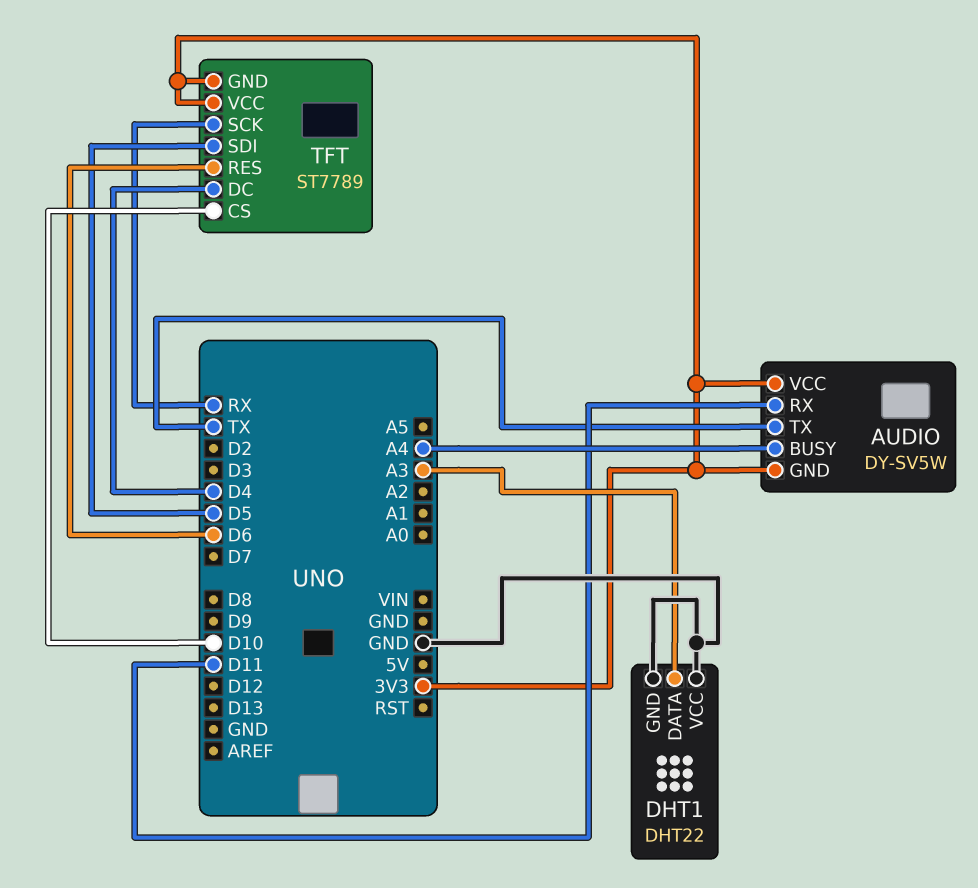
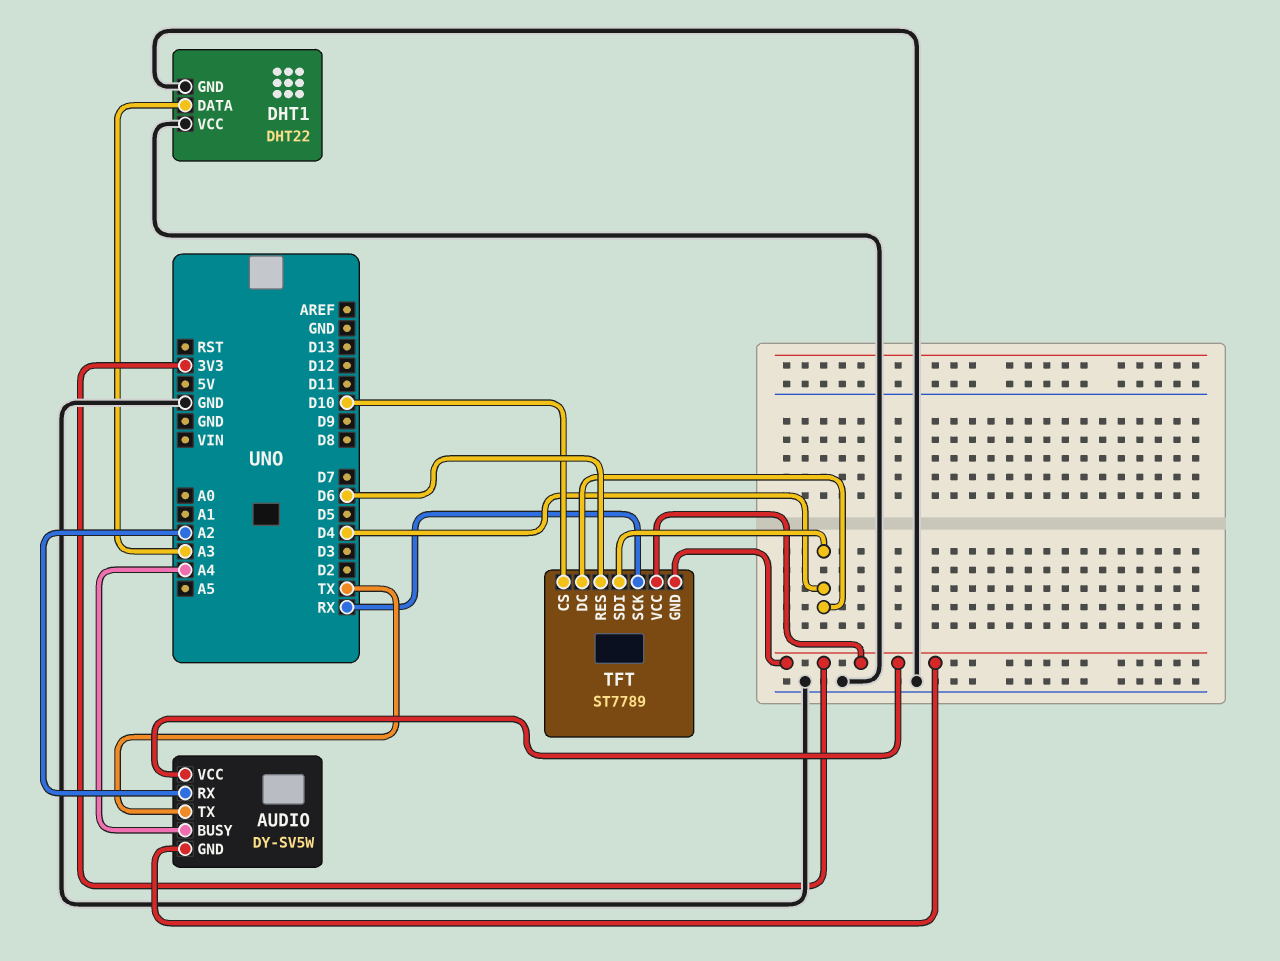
AUDIO pin RX: D11 -> A2
TFT pin SDI: D5 -> D4

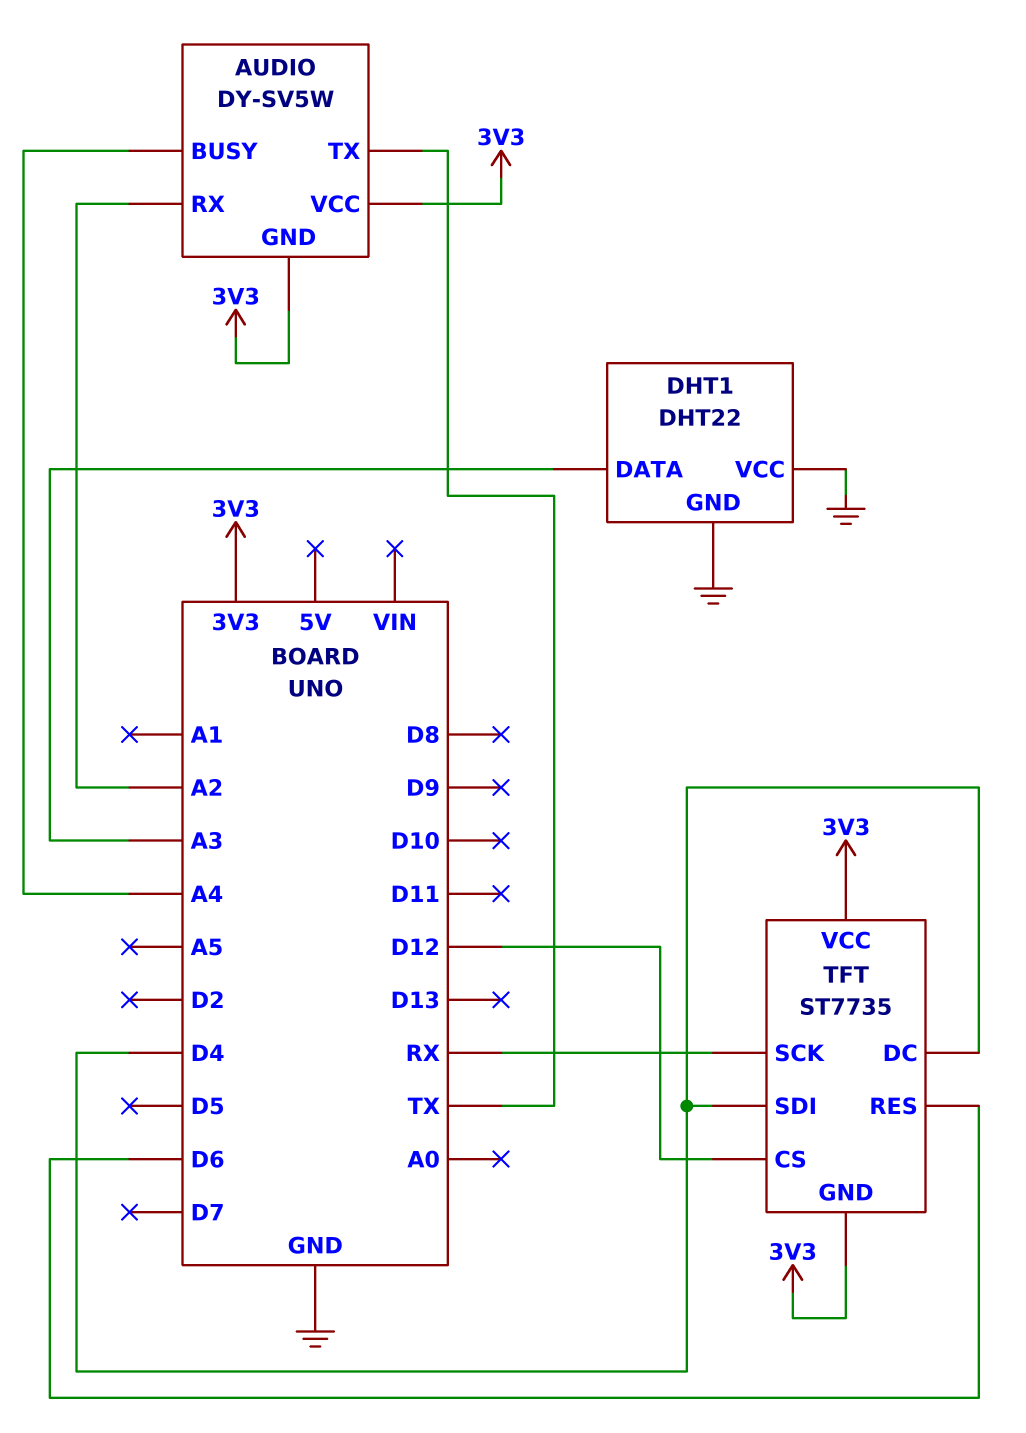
TFT: ST7789 -> ST7735
TFT pin CS: D10 -> D12

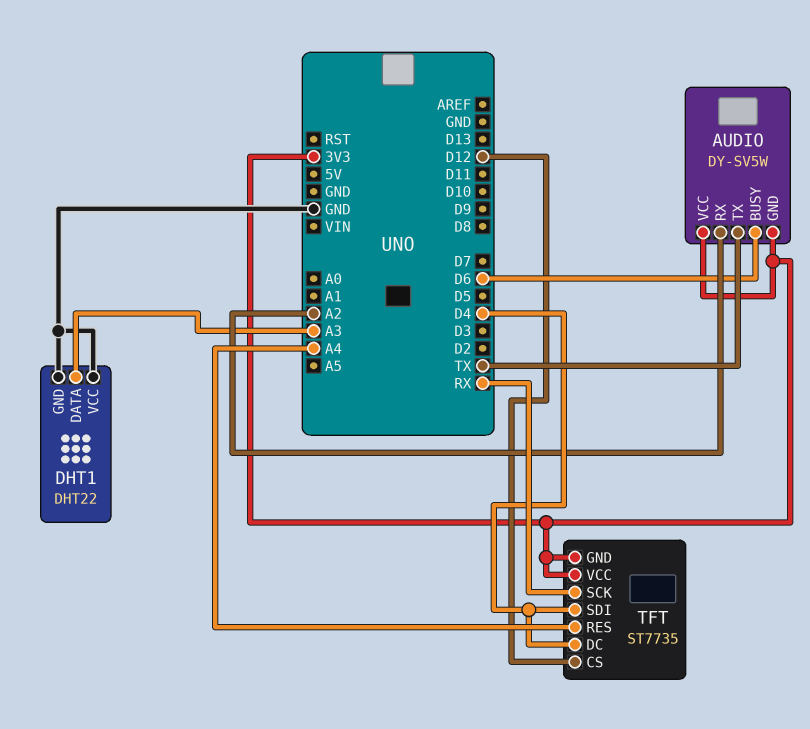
AUDIO pin BUSY: A4 -> D6
TFT pin RES: D6 -> A4

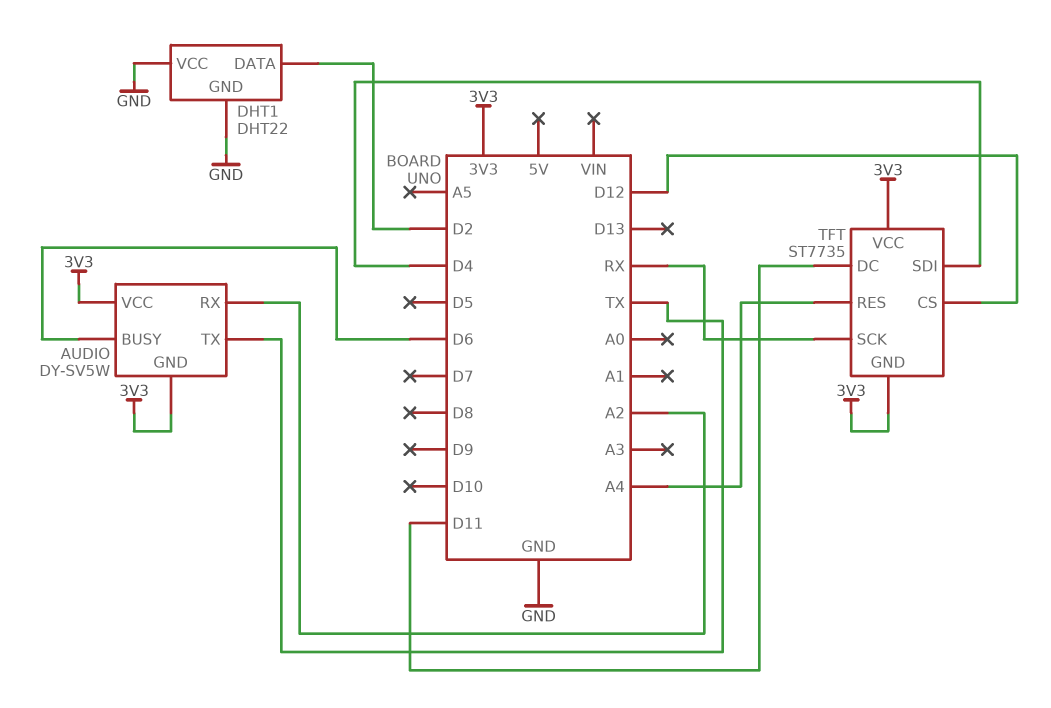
DHT1 pin DATA: A3 -> D2
TFT pin DC: D4 -> D11

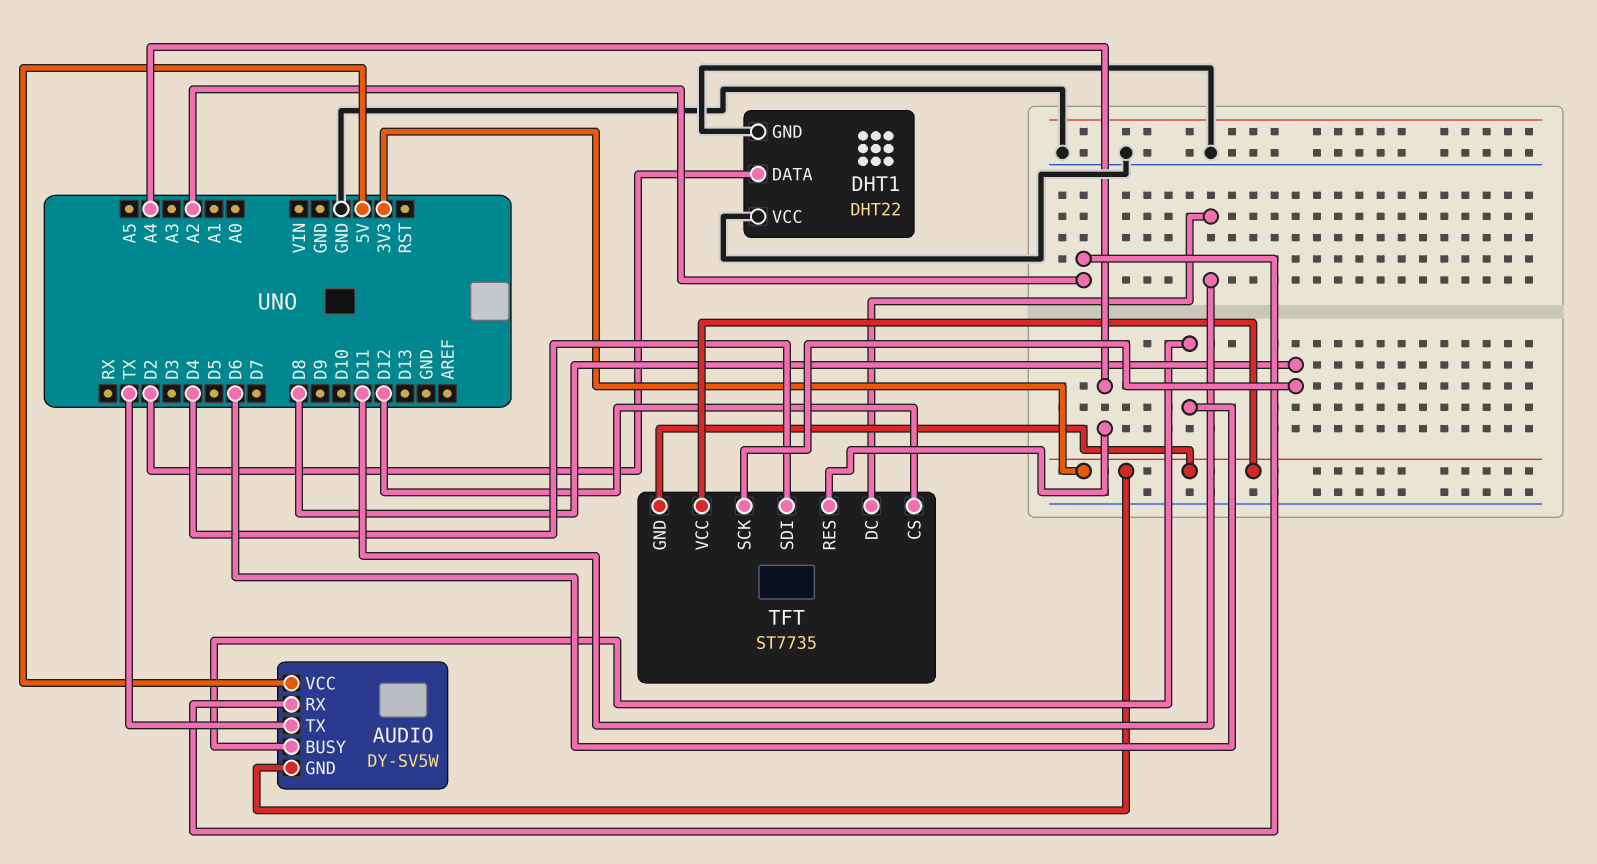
AUDIO pin VCC: 3V3 -> 5V
TFT pin SCK: RX -> D8

